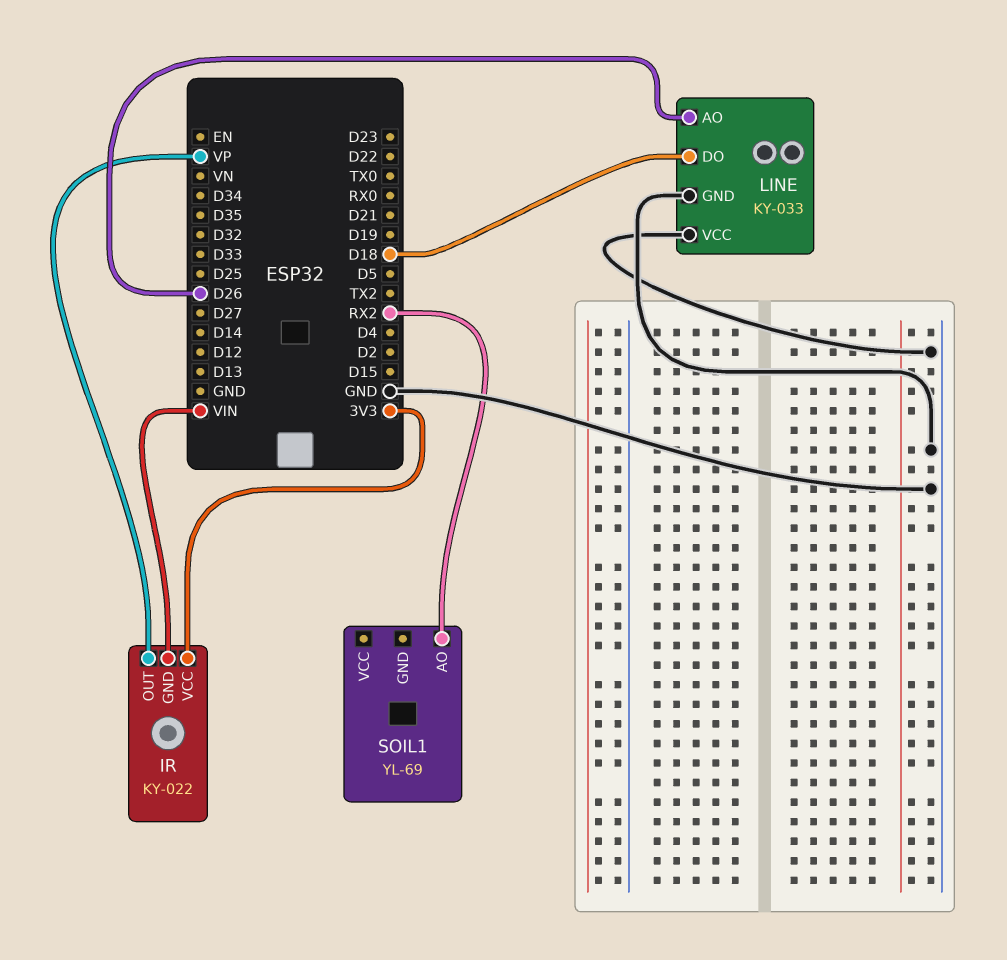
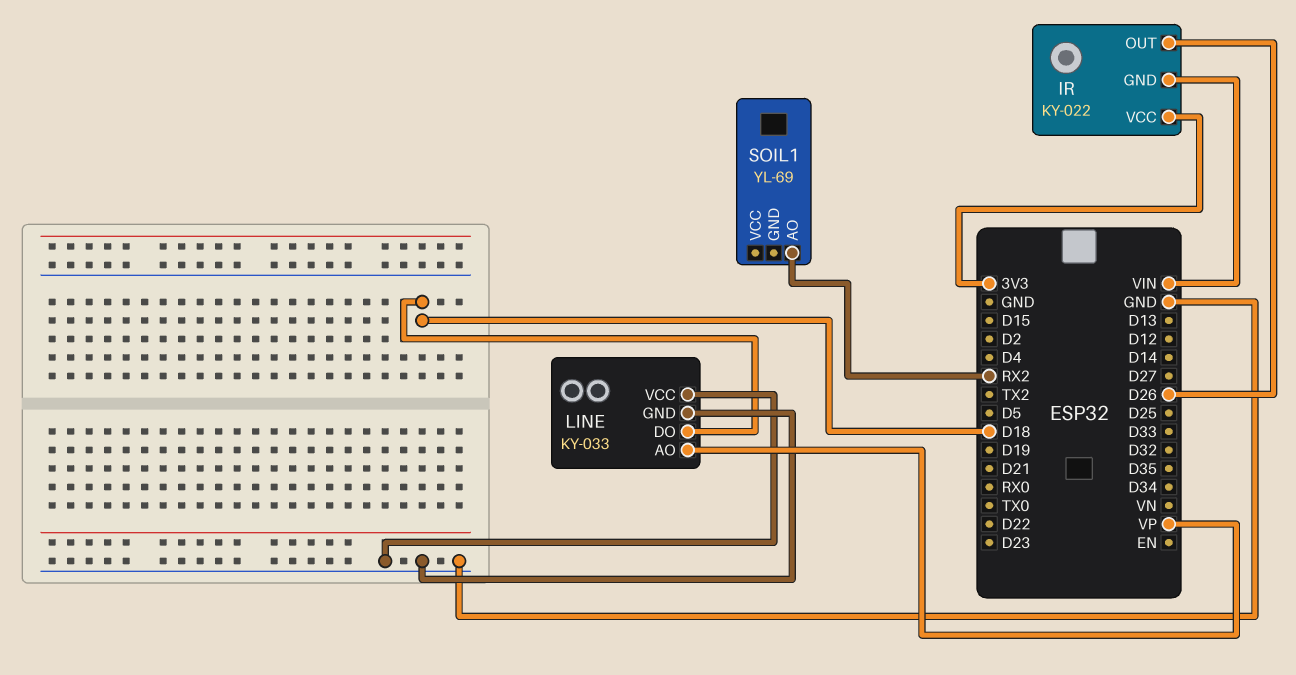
IR pin OUT: VP -> D26
LINE pin AO: D26 -> VP

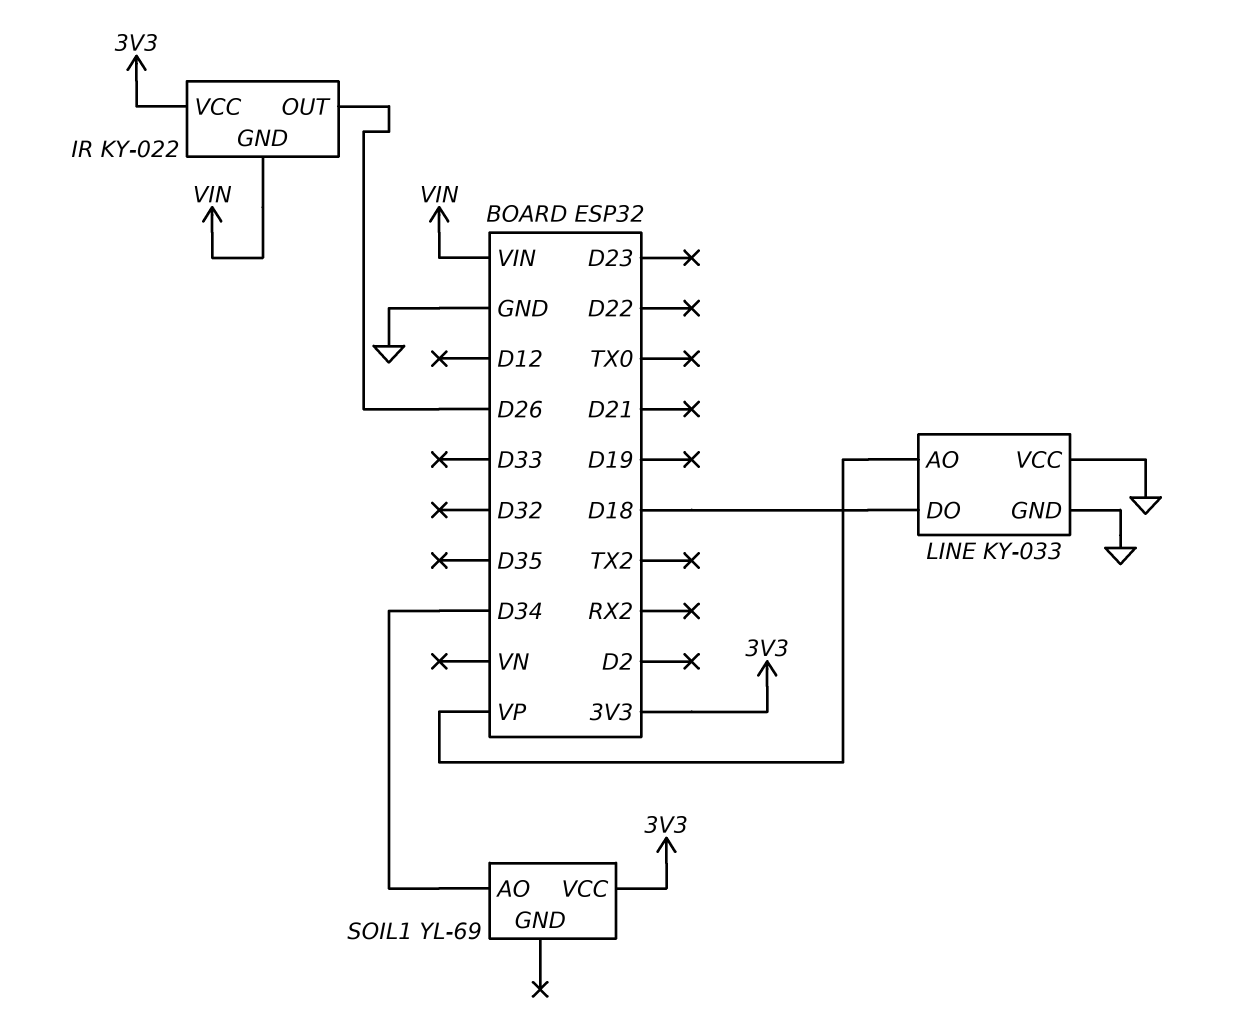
SOIL1 pin AO: RX2 -> D34
SOIL1 pin VCC: none -> 3V3

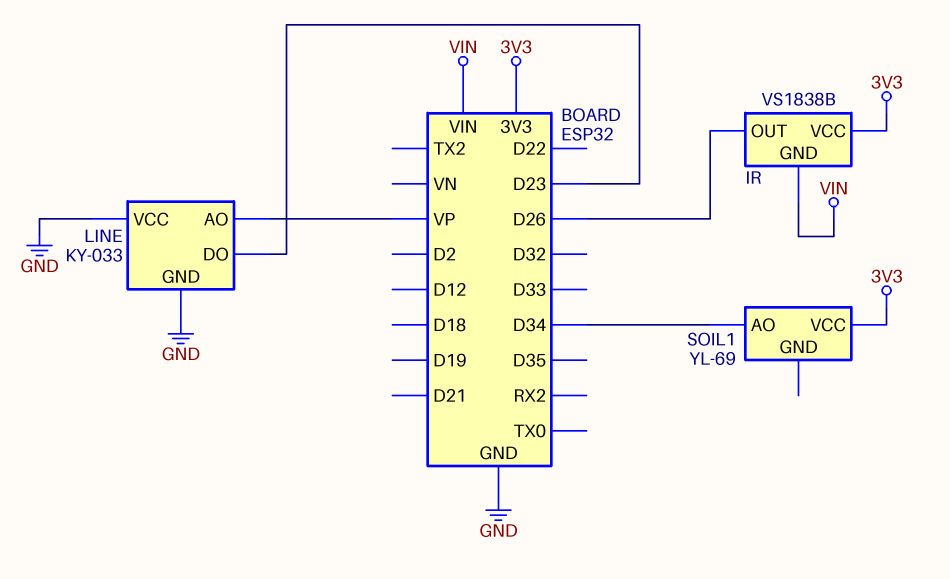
IR: KY-022 -> VS1838B
LINE pin DO: D18 -> D23

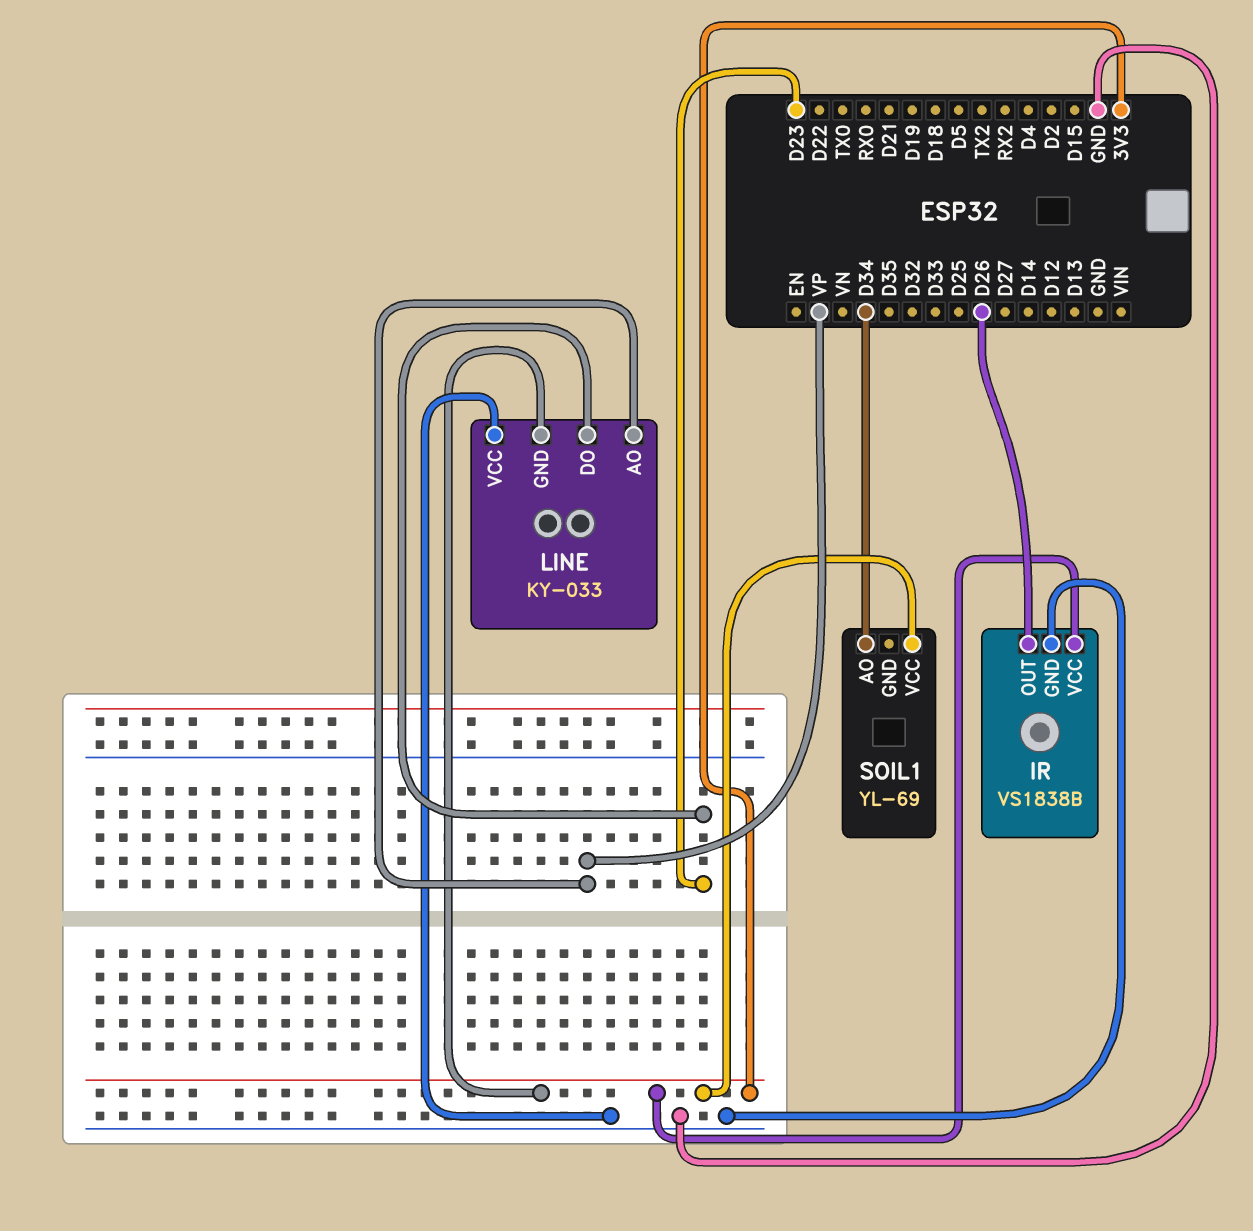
IR pin GND: VIN -> GND
LINE pin GND: GND -> 3V3

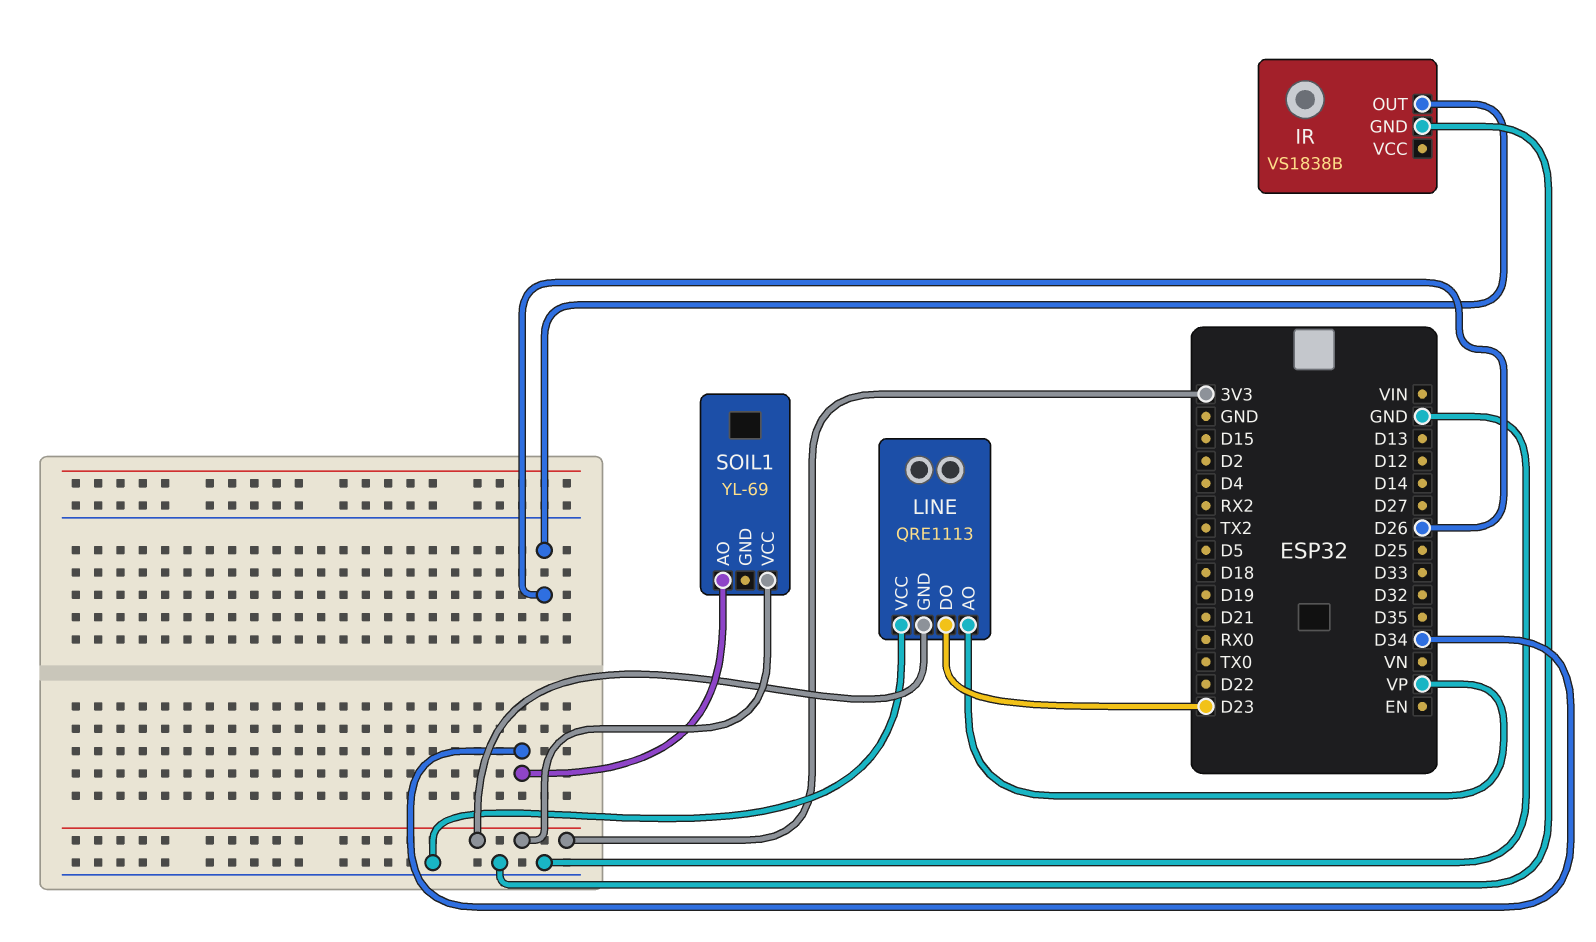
IR pin VCC: 3V3 -> none
LINE: KY-033 -> QRE1113

